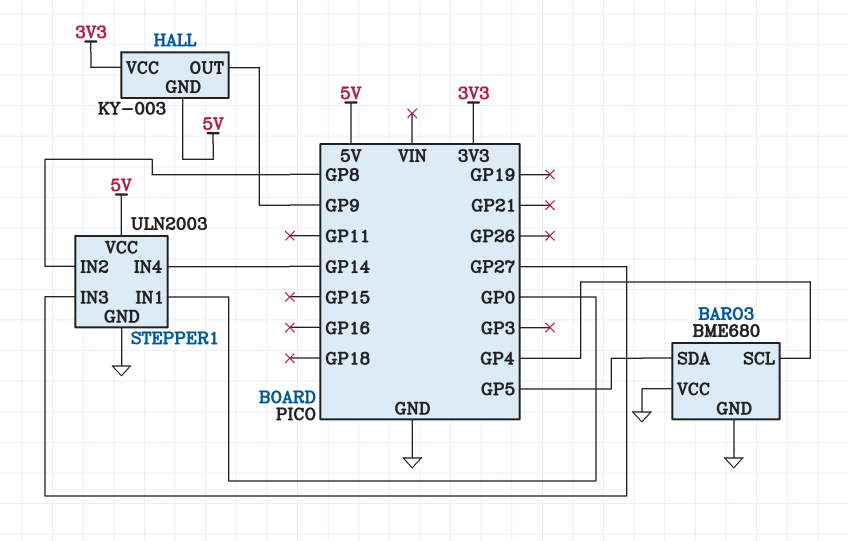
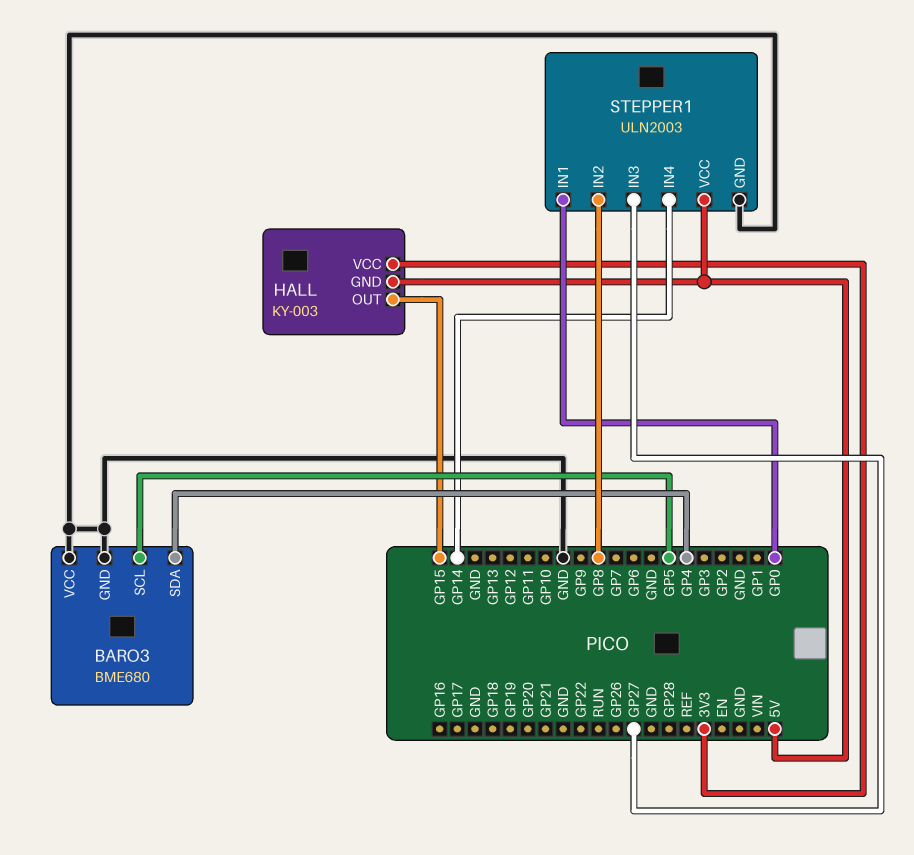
BARO3 pin SCL: GP4 -> GP5
BARO3 pin SDA: GP5 -> GP4
HALL pin OUT: GP9 -> GP15

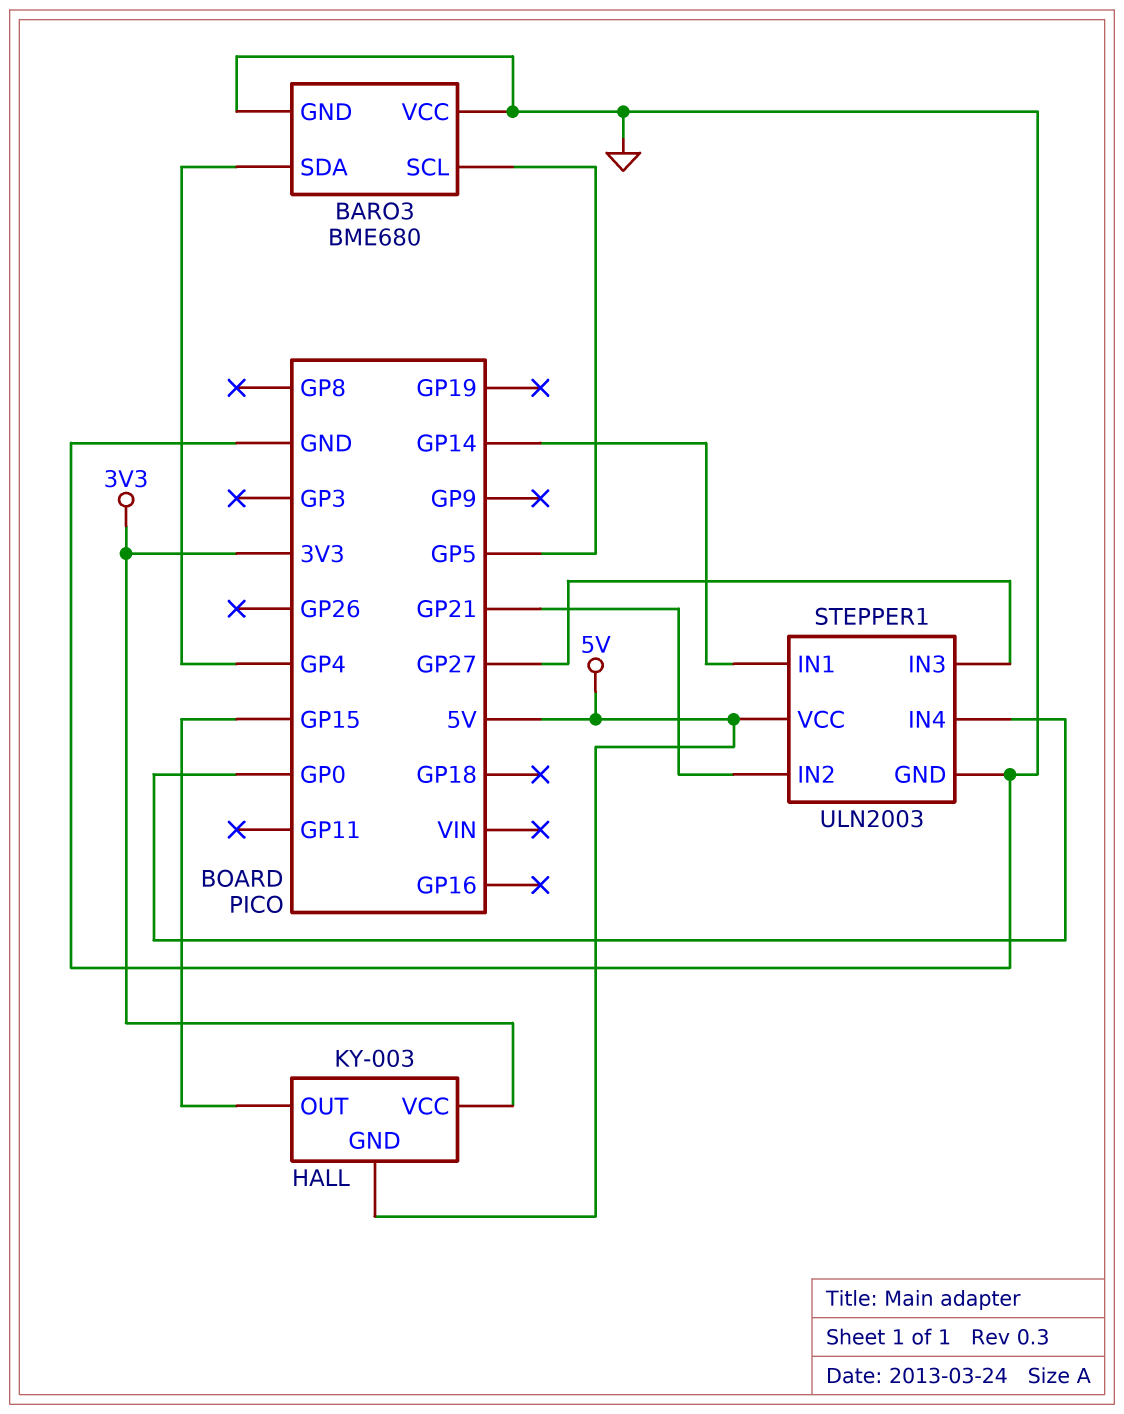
STEPPER1 pin IN1: GP0 -> GP14
STEPPER1 pin IN2: GP8 -> GP21
STEPPER1 pin IN4: GP14 -> GP0

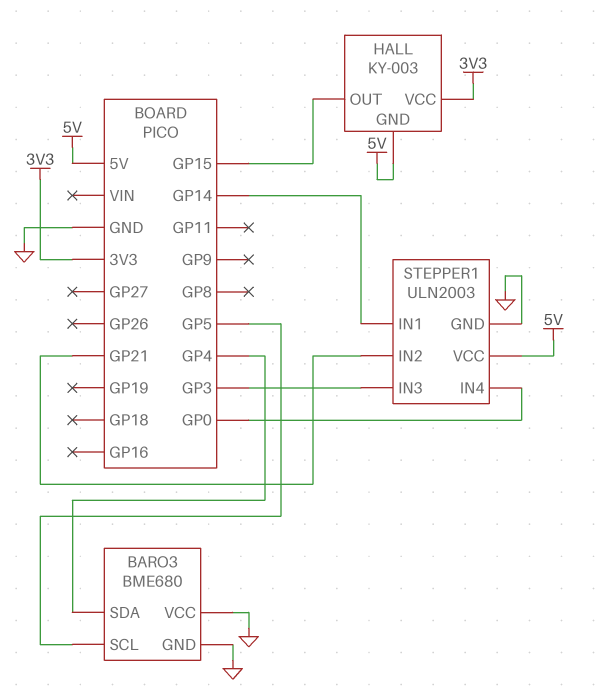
STEPPER1 pin IN3: GP27 -> GP3

